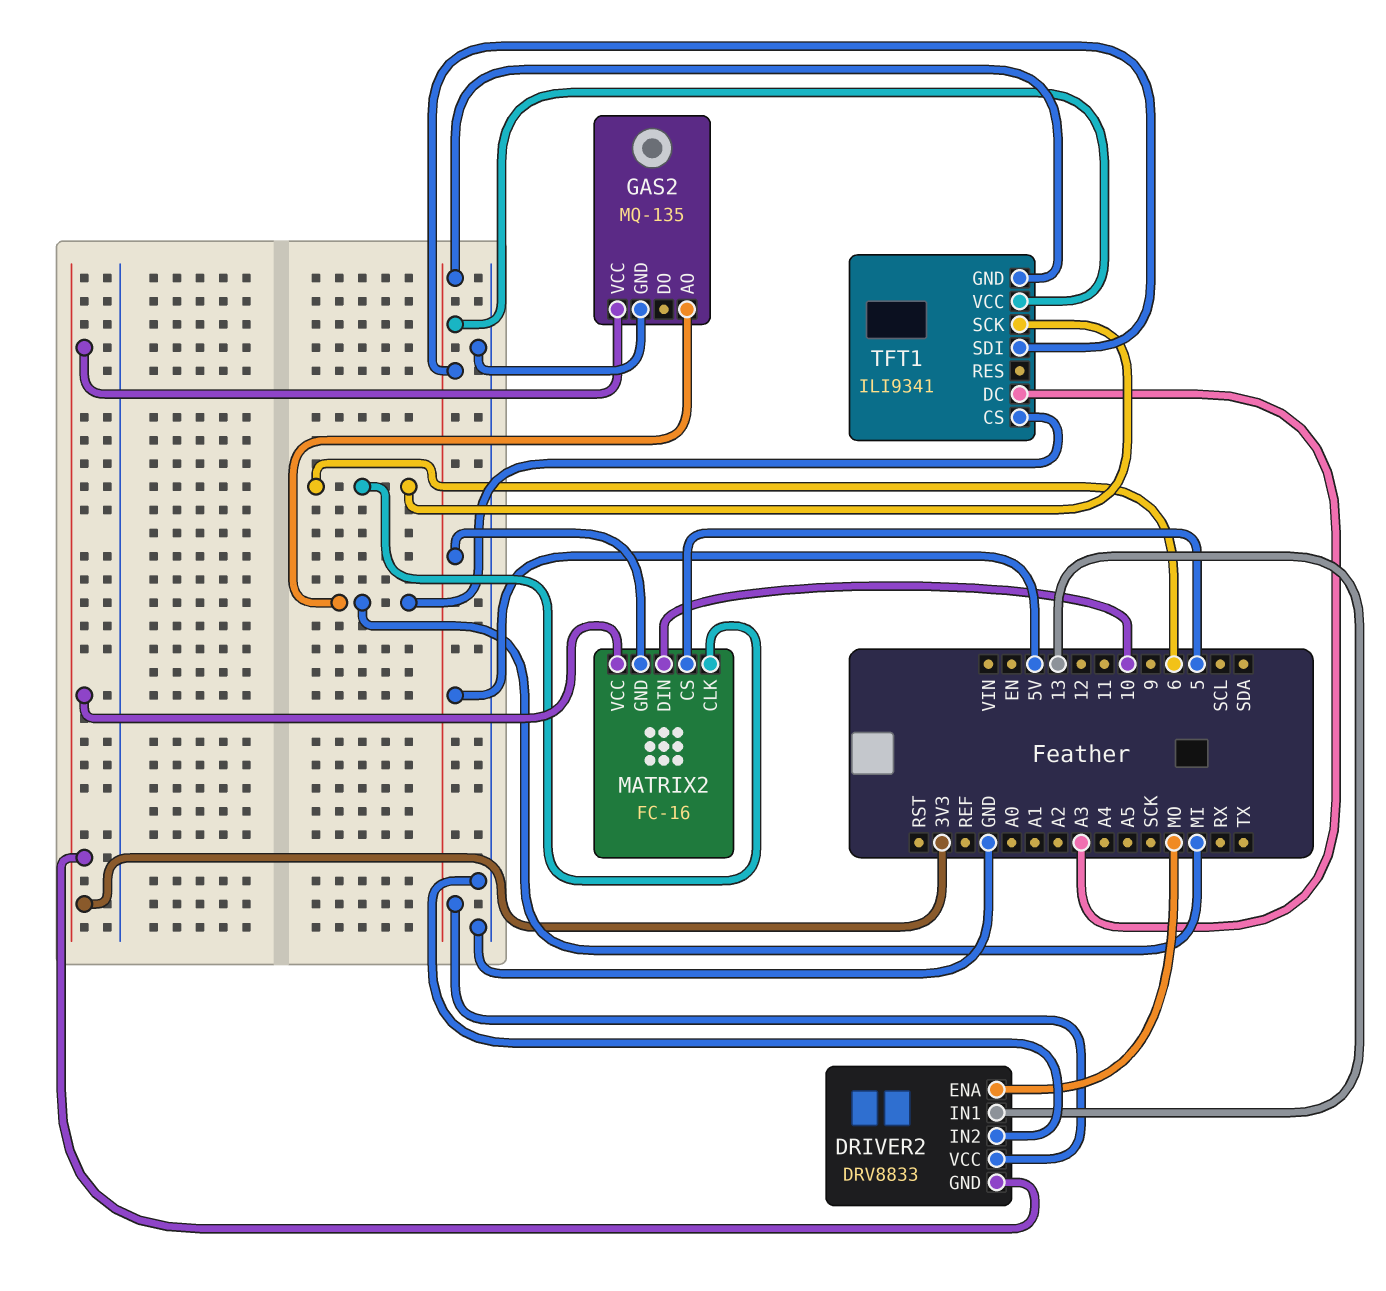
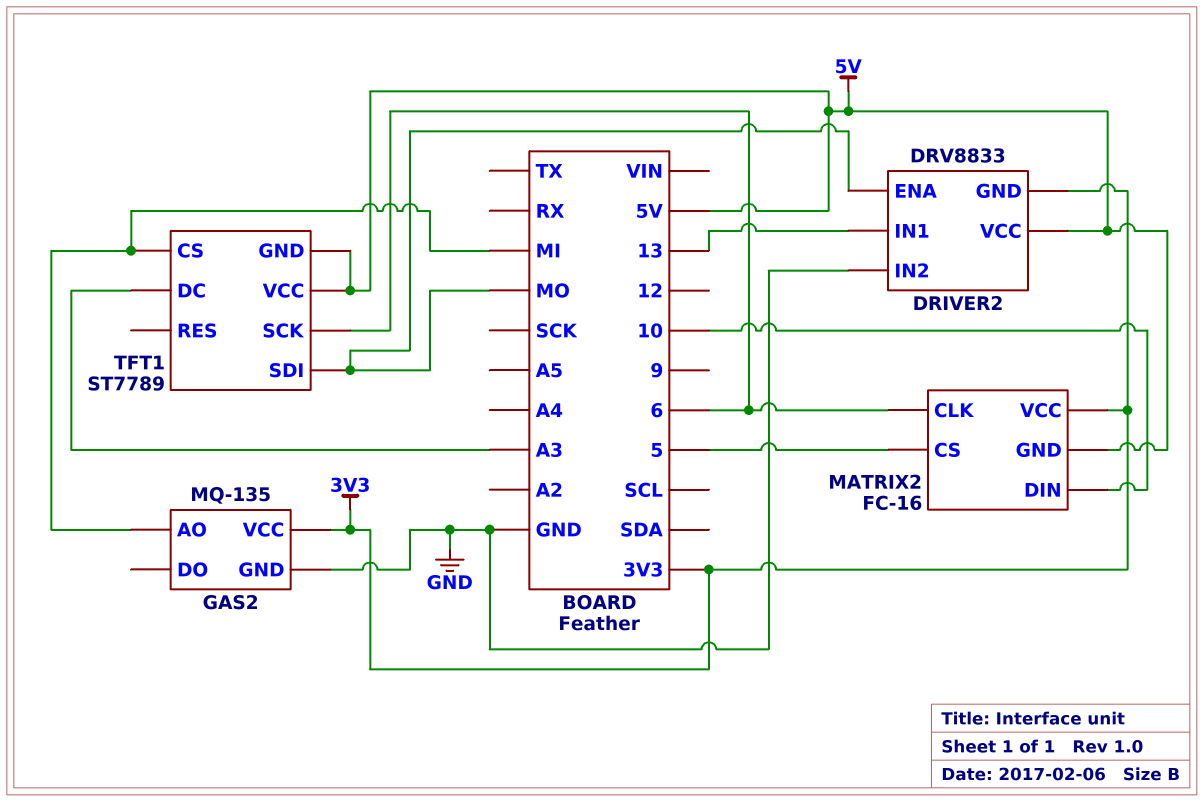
TFT1: ILI9341 -> ST7789
TFT1 pin SDI: 5V -> MO

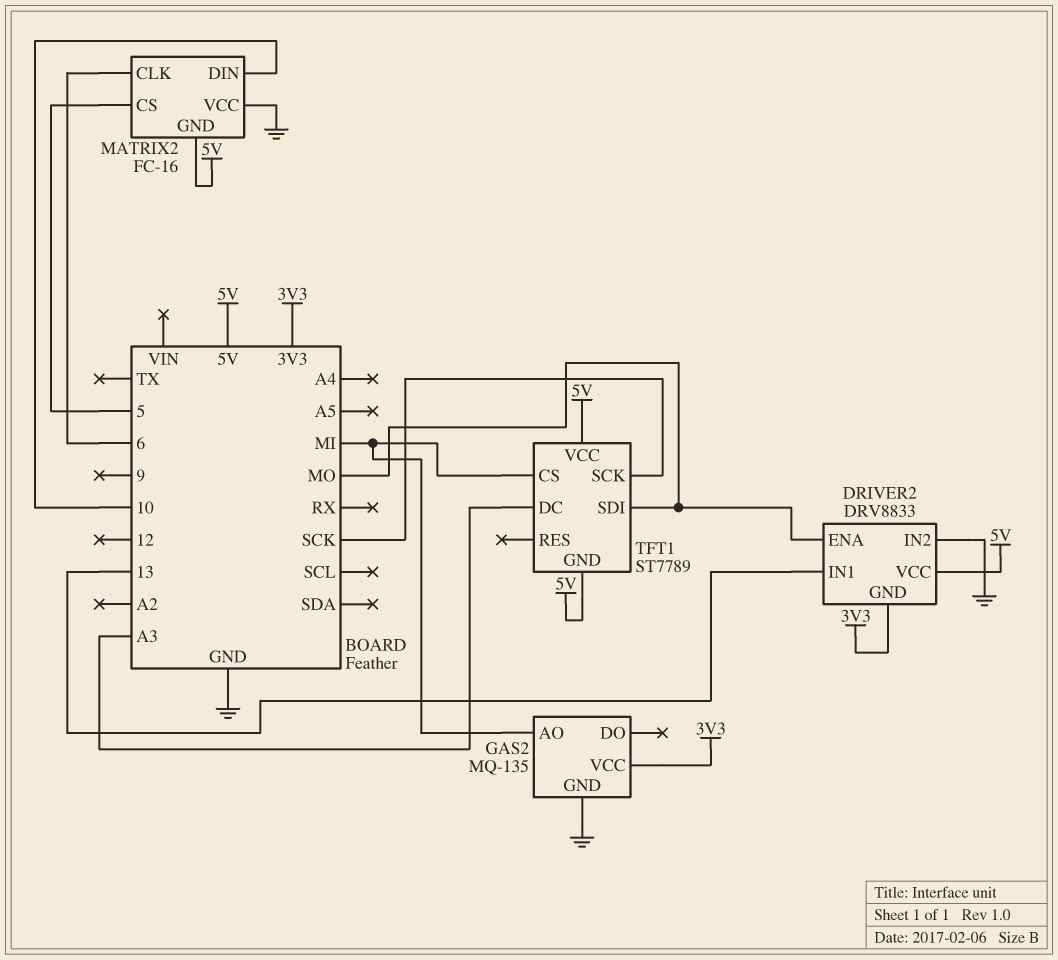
MATRIX2 pin VCC: 3V3 -> GND
TFT1 pin SCK: 6 -> SCK

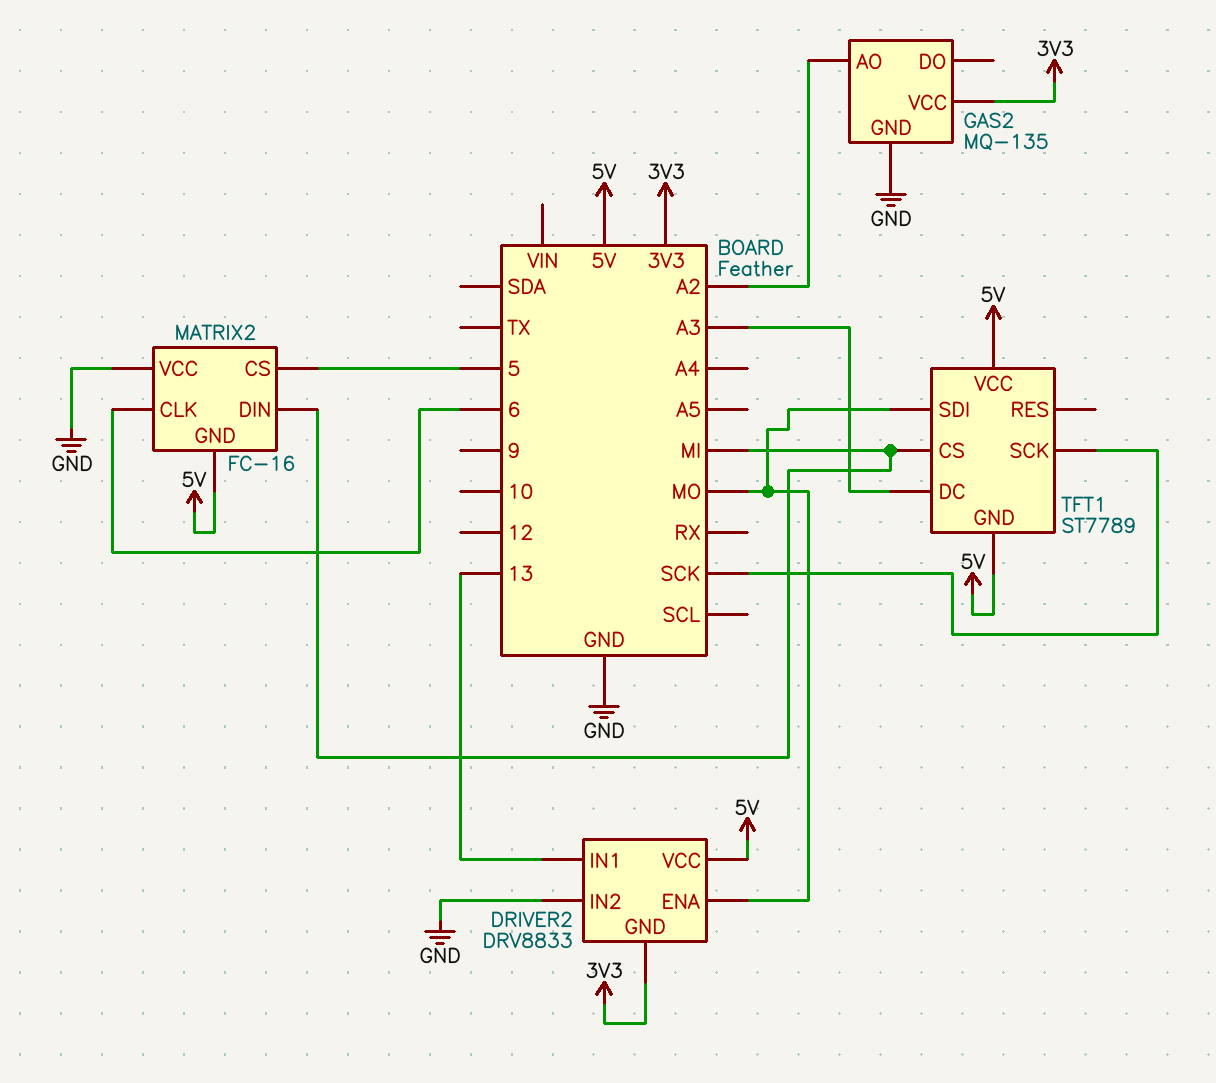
GAS2 pin AO: MI -> A2
MATRIX2 pin DIN: 10 -> MI

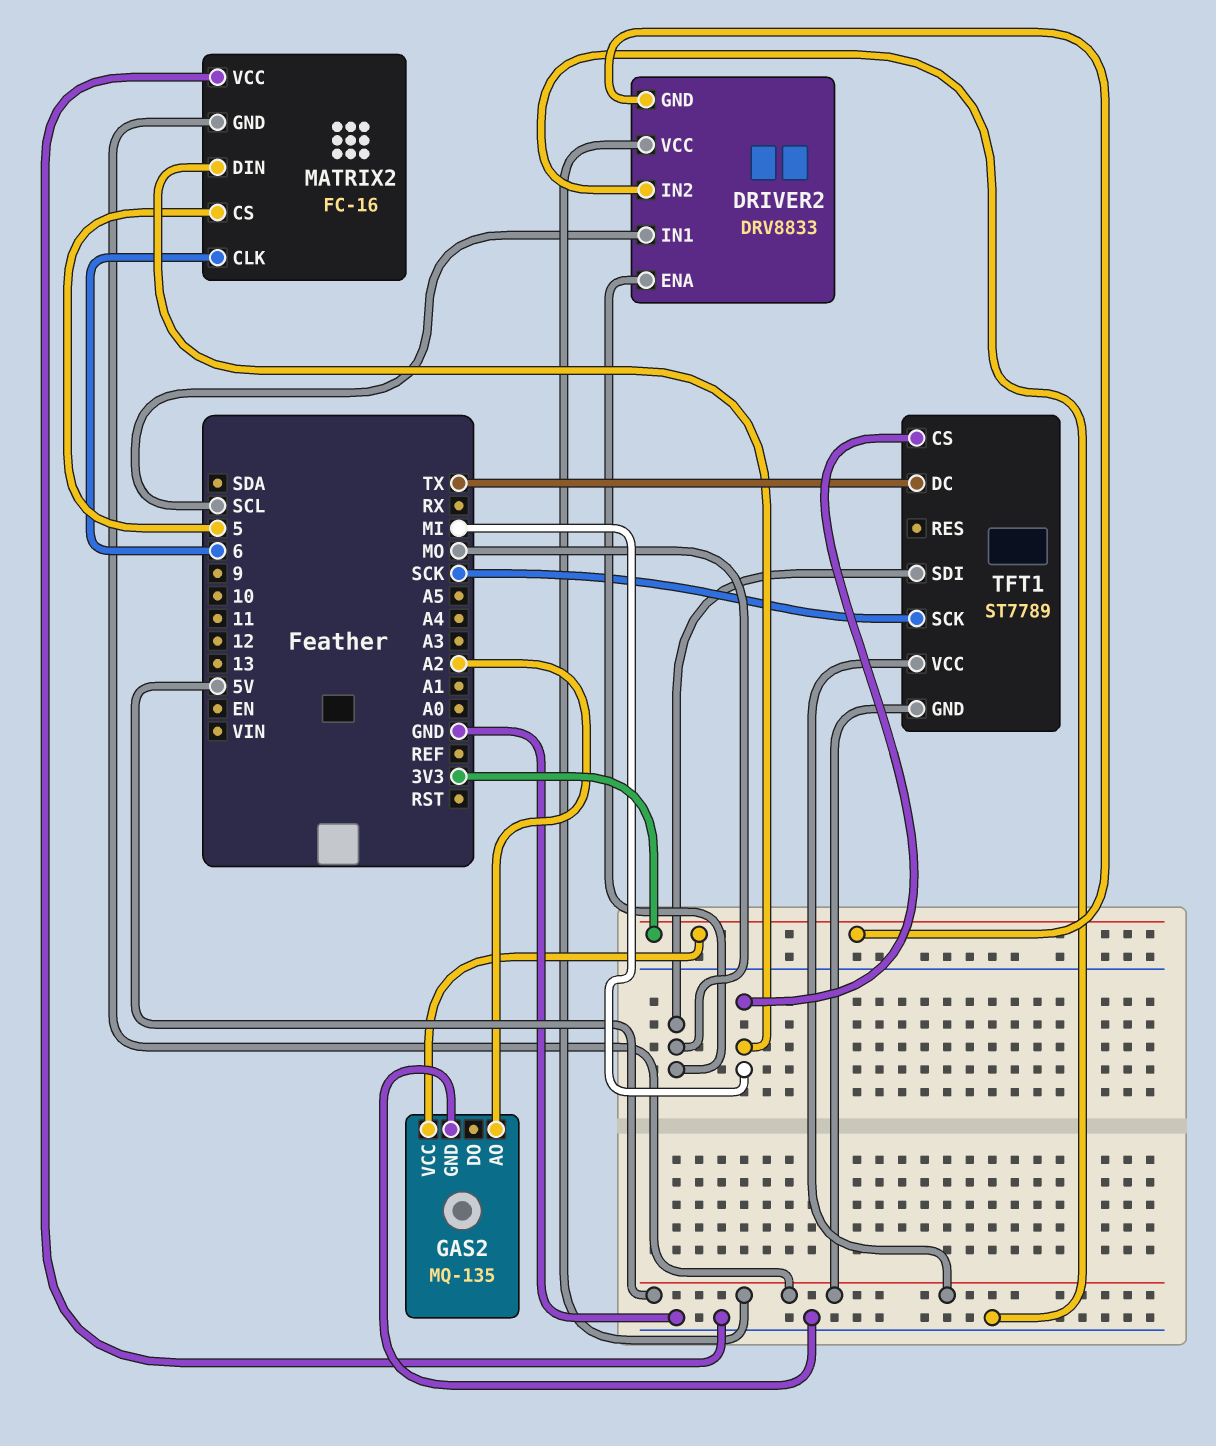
DRIVER2 pin IN1: 13 -> SCL
TFT1 pin DC: A3 -> TX

